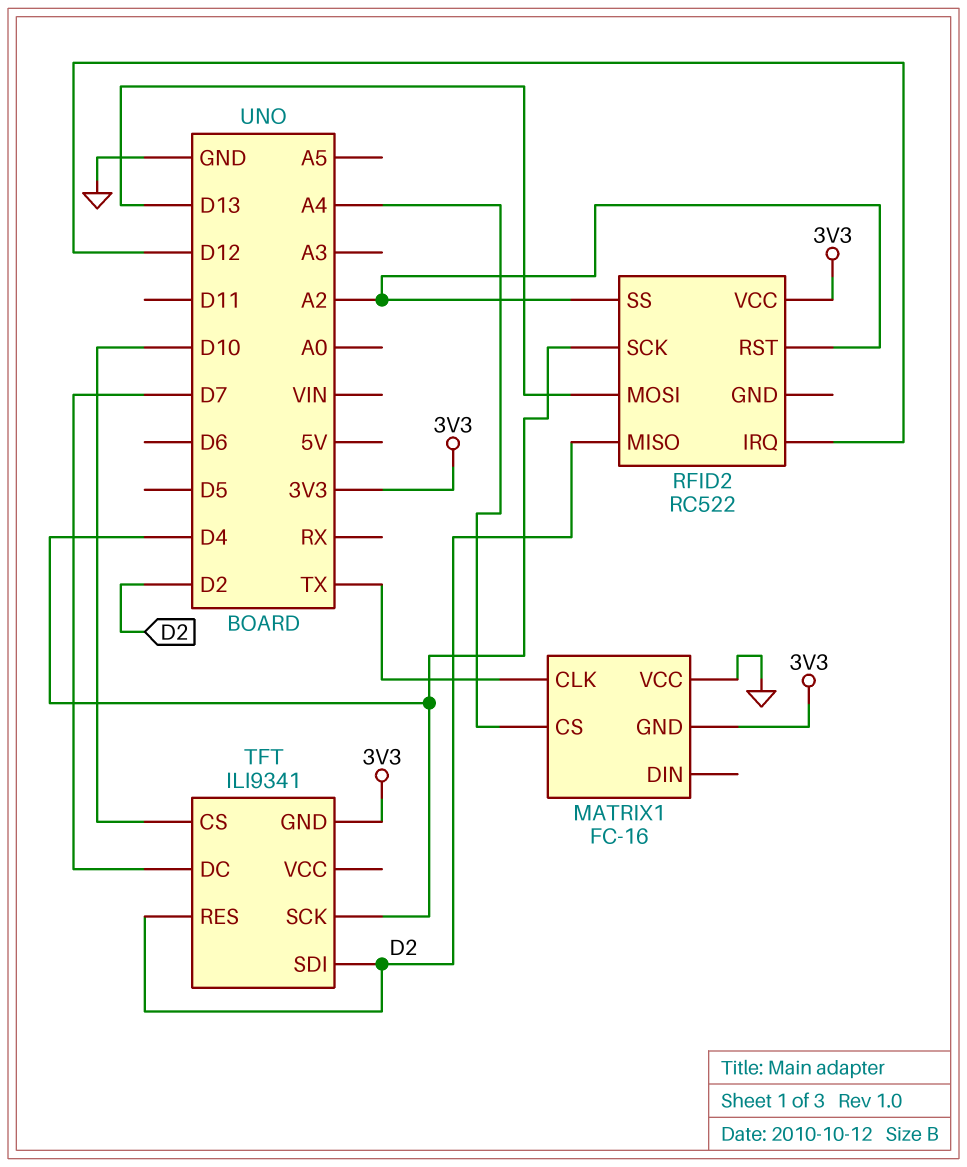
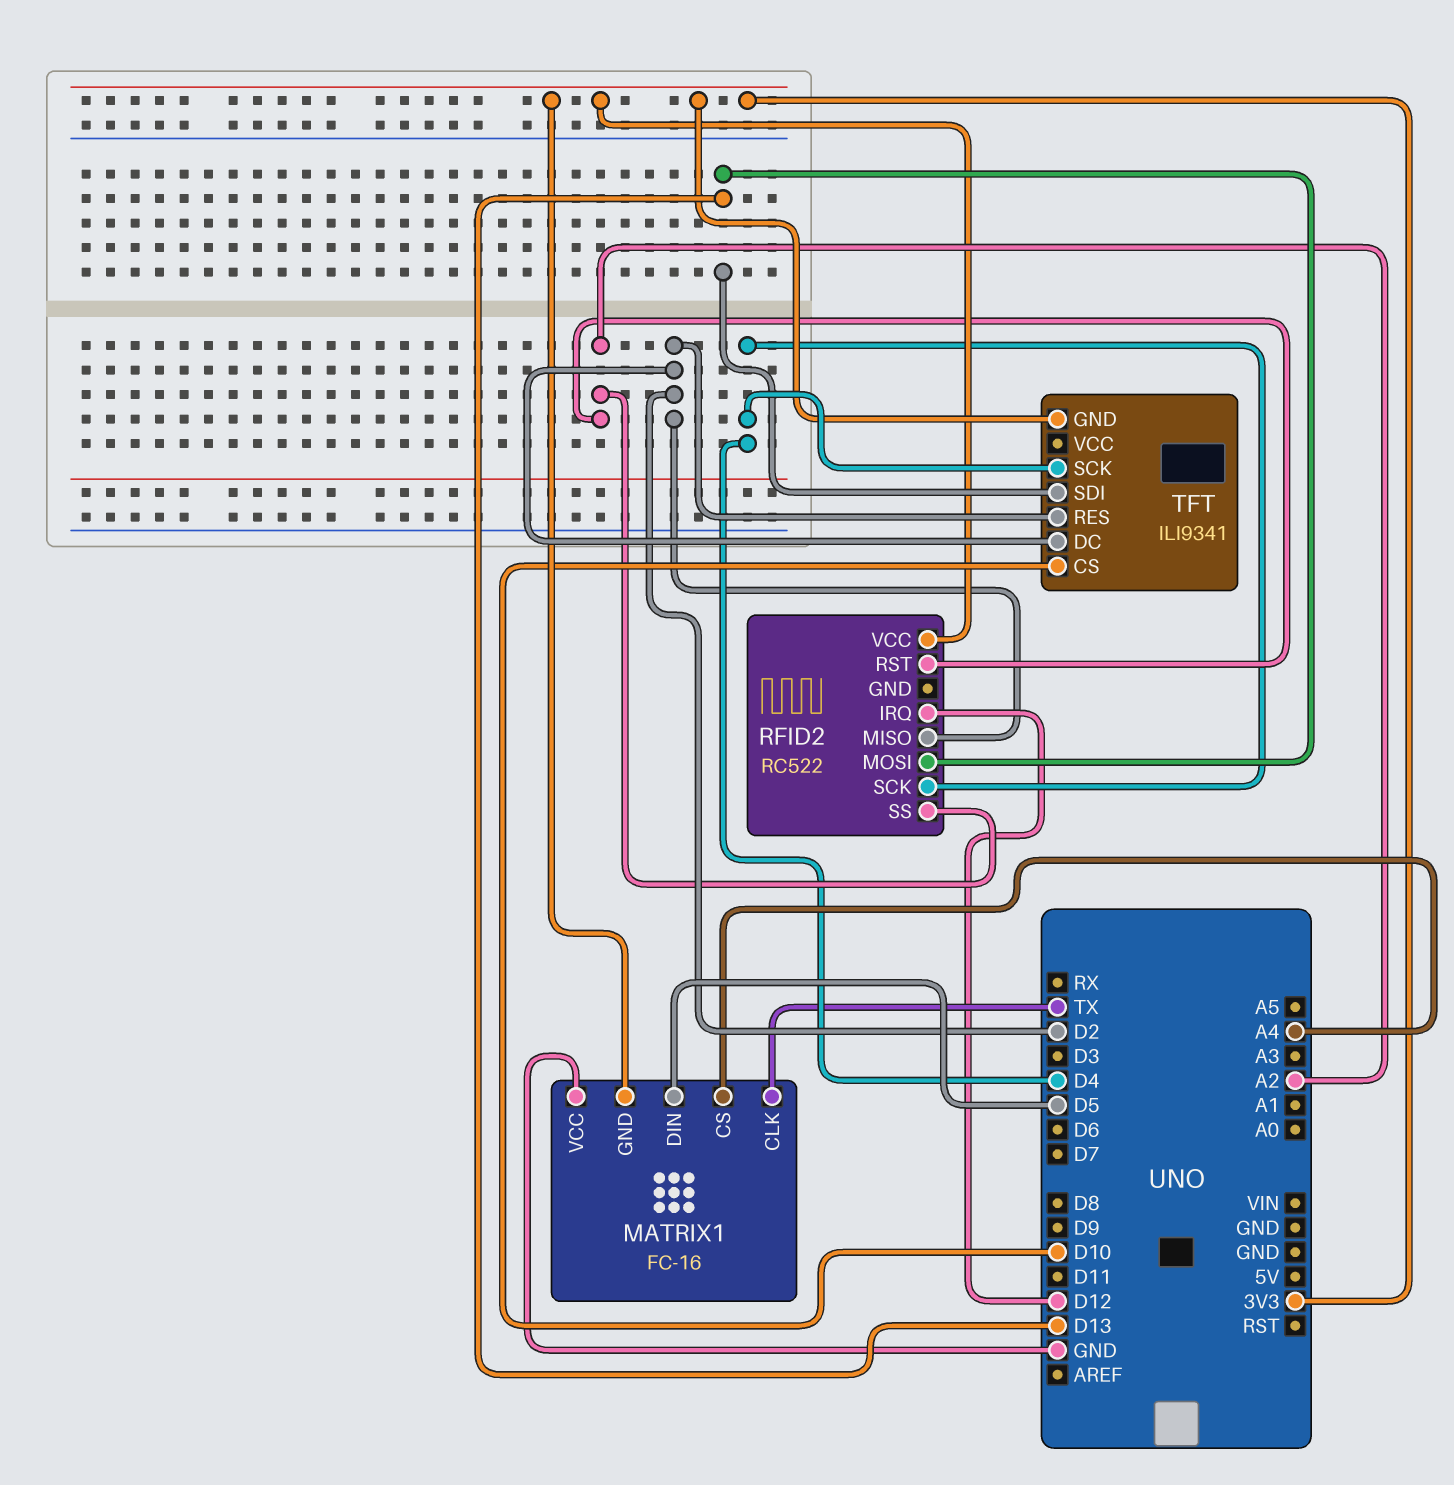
MATRIX1 pin DIN: none -> D5
TFT pin DC: D7 -> D2
TFT pin SDI: D2 -> D13

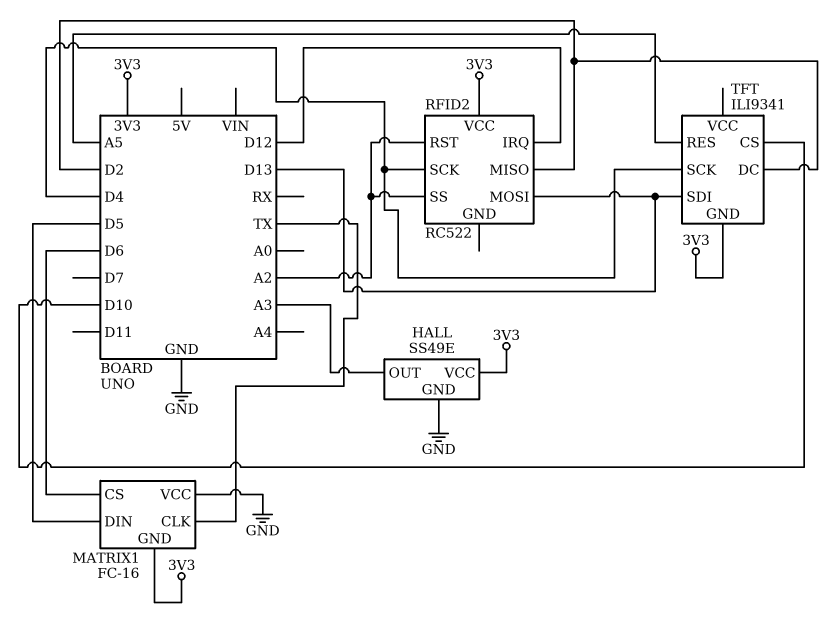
HALL: none -> SS49E
HALL pin GND: none -> GND
HALL pin OUT: none -> A3
HALL pin VCC: none -> 3V3
MATRIX1 pin CS: A4 -> D6
TFT pin RES: D2 -> A5

